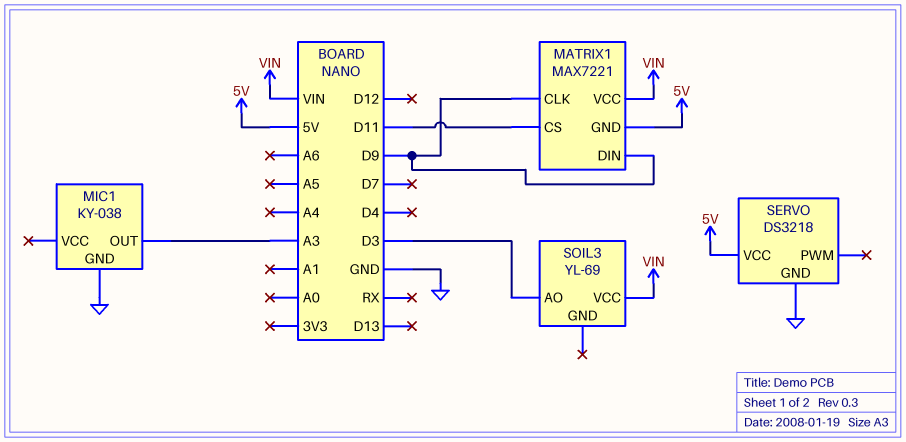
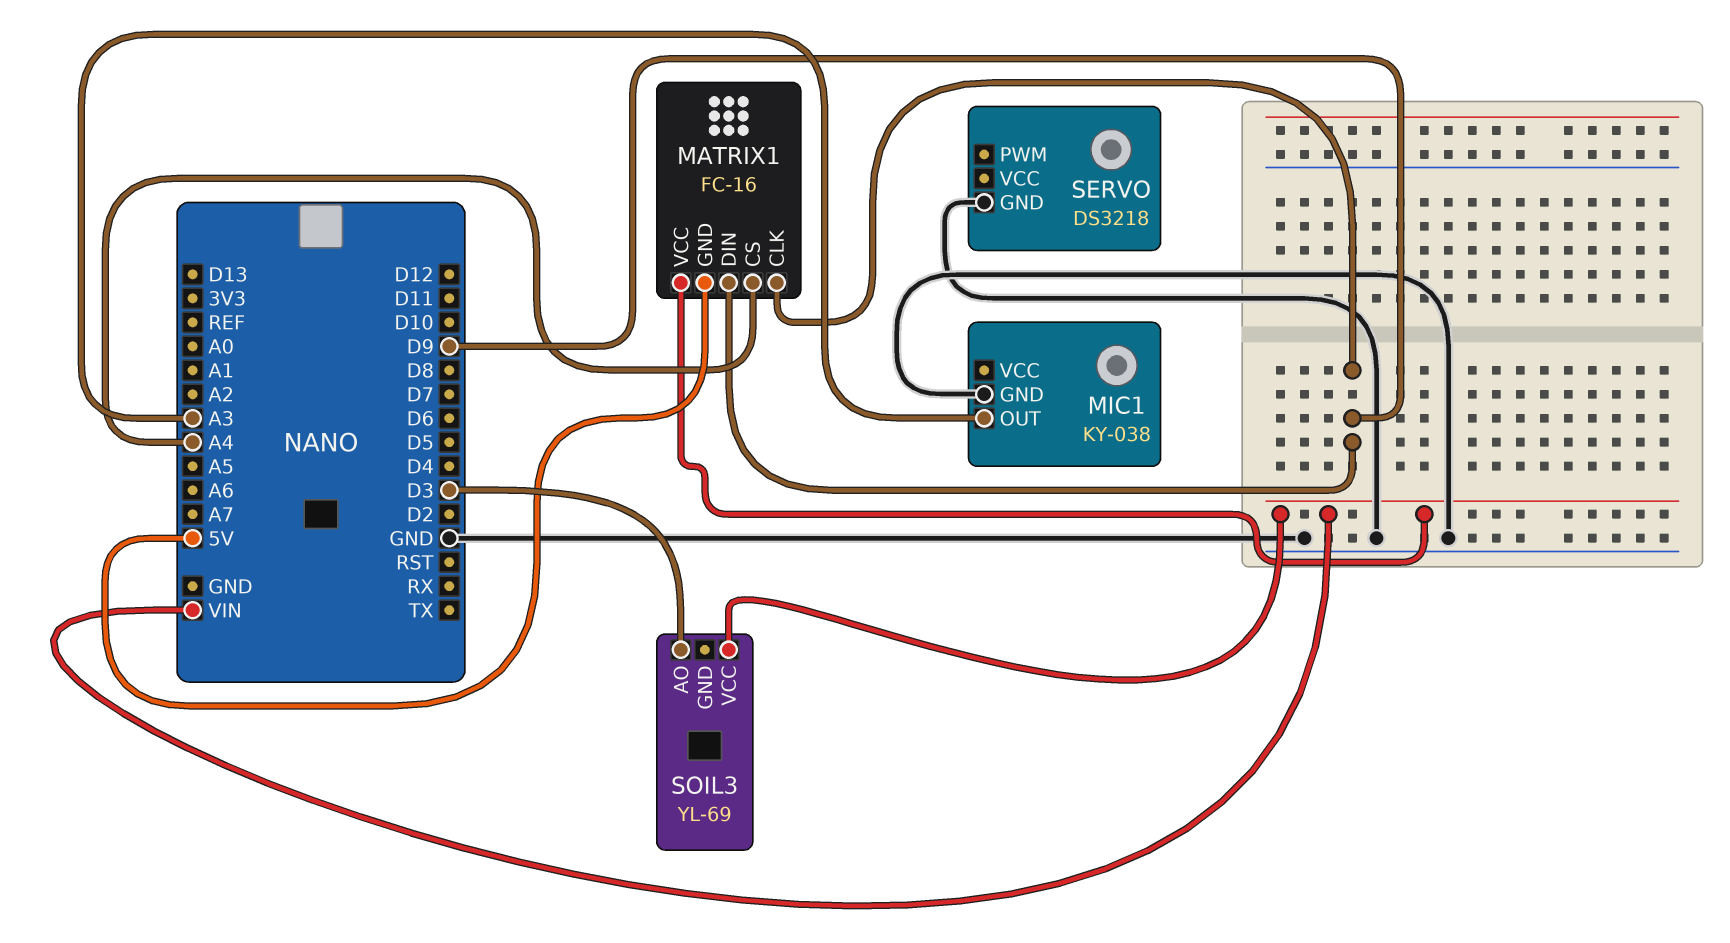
MATRIX1: MAX7221 -> FC-16
MATRIX1 pin CS: D11 -> A4
SERVO pin VCC: 5V -> none

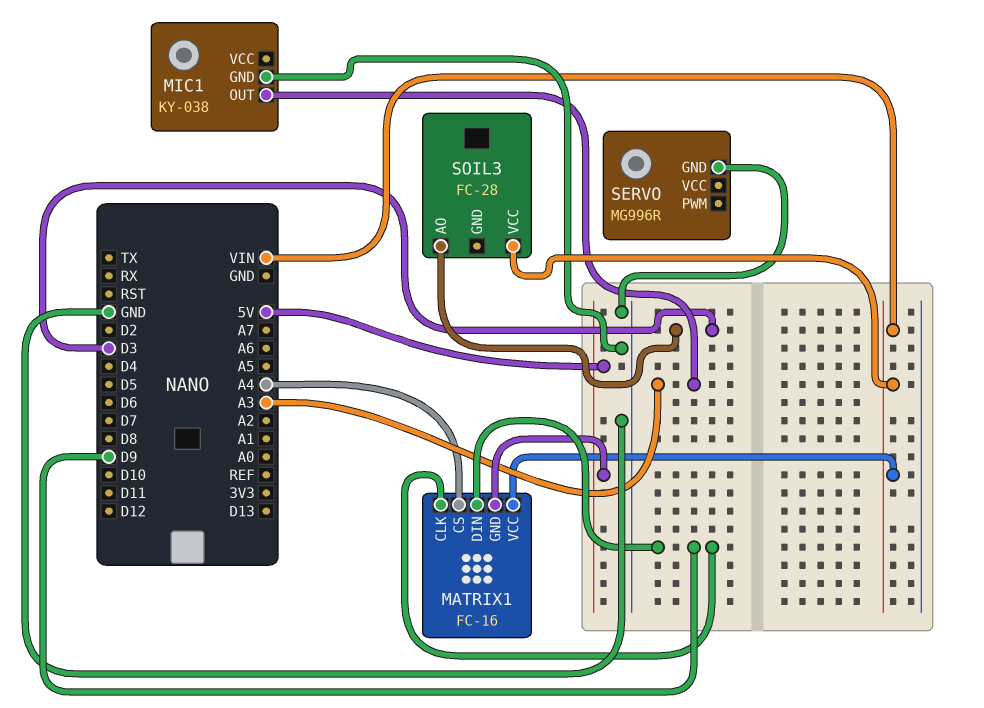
SERVO: DS3218 -> MG996R
SOIL3: YL-69 -> FC-28

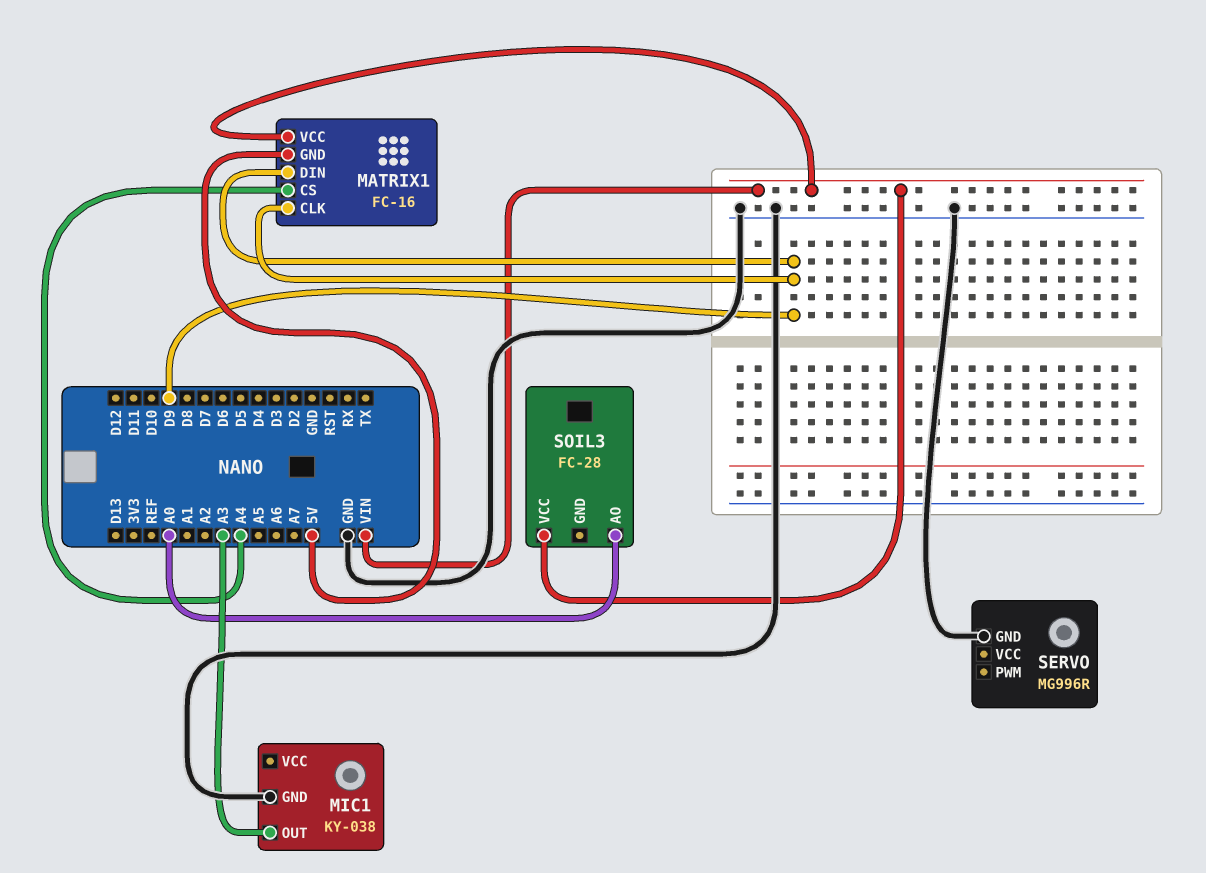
SOIL3 pin AO: D3 -> A0

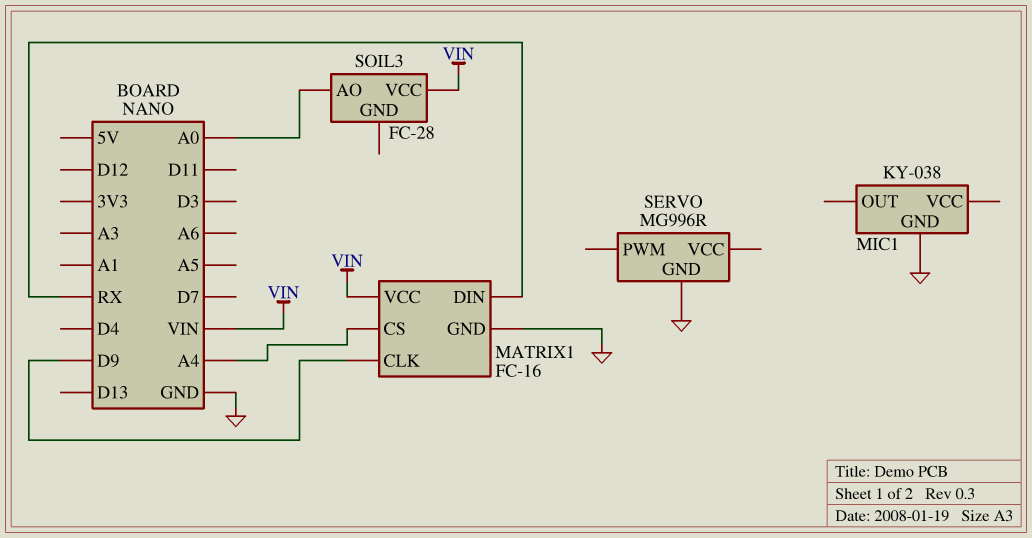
MATRIX1 pin DIN: D9 -> RX
MATRIX1 pin GND: 5V -> GND
MIC1 pin OUT: A3 -> none

